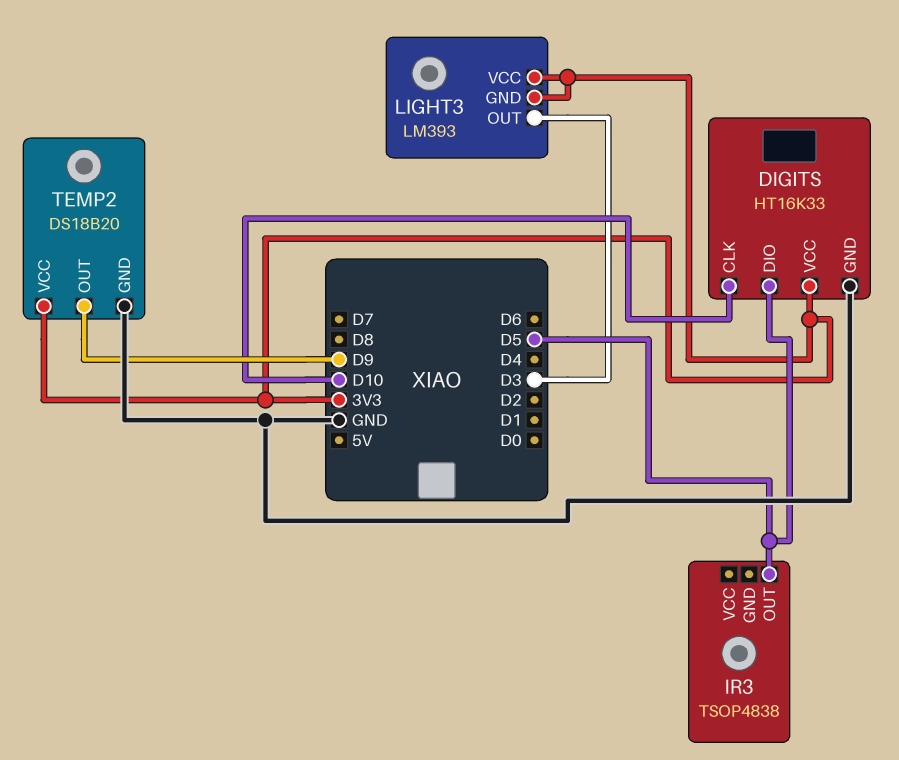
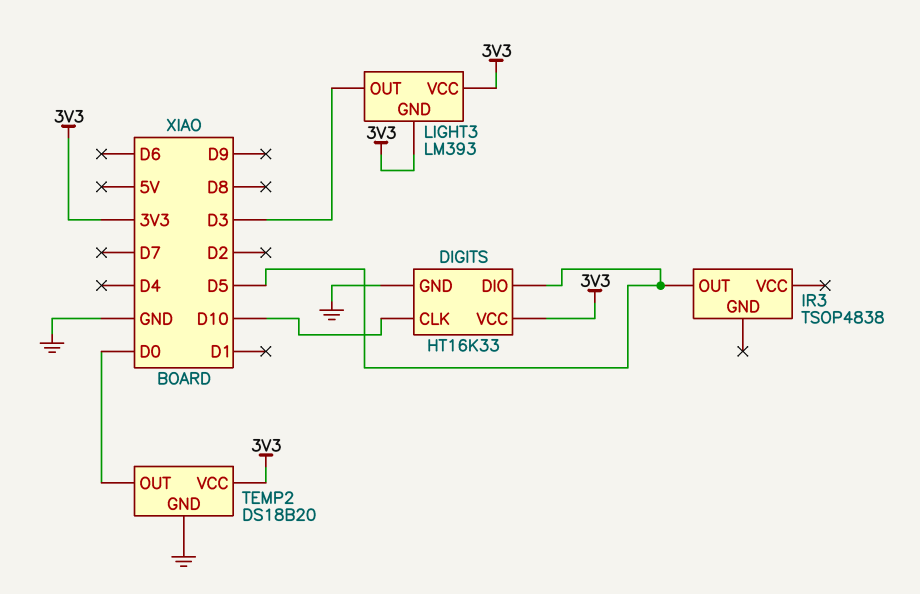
TEMP2 pin OUT: D9 -> D0

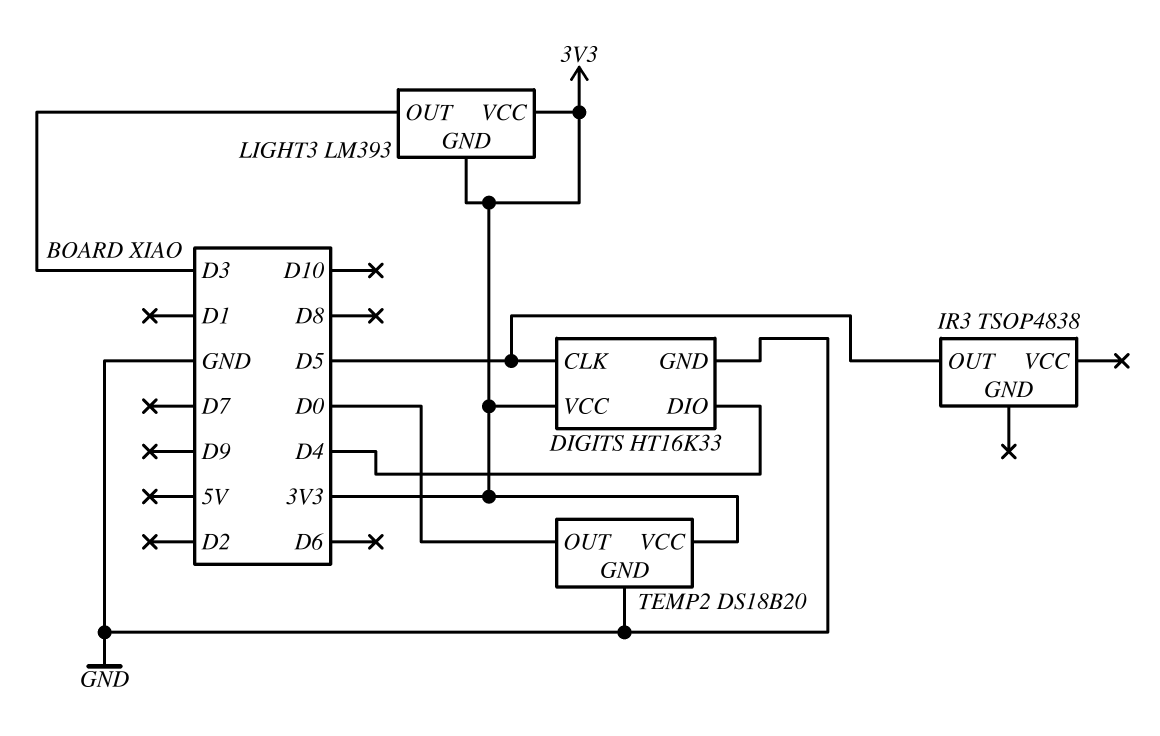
DIGITS pin CLK: D10 -> D5
DIGITS pin DIO: D5 -> D4

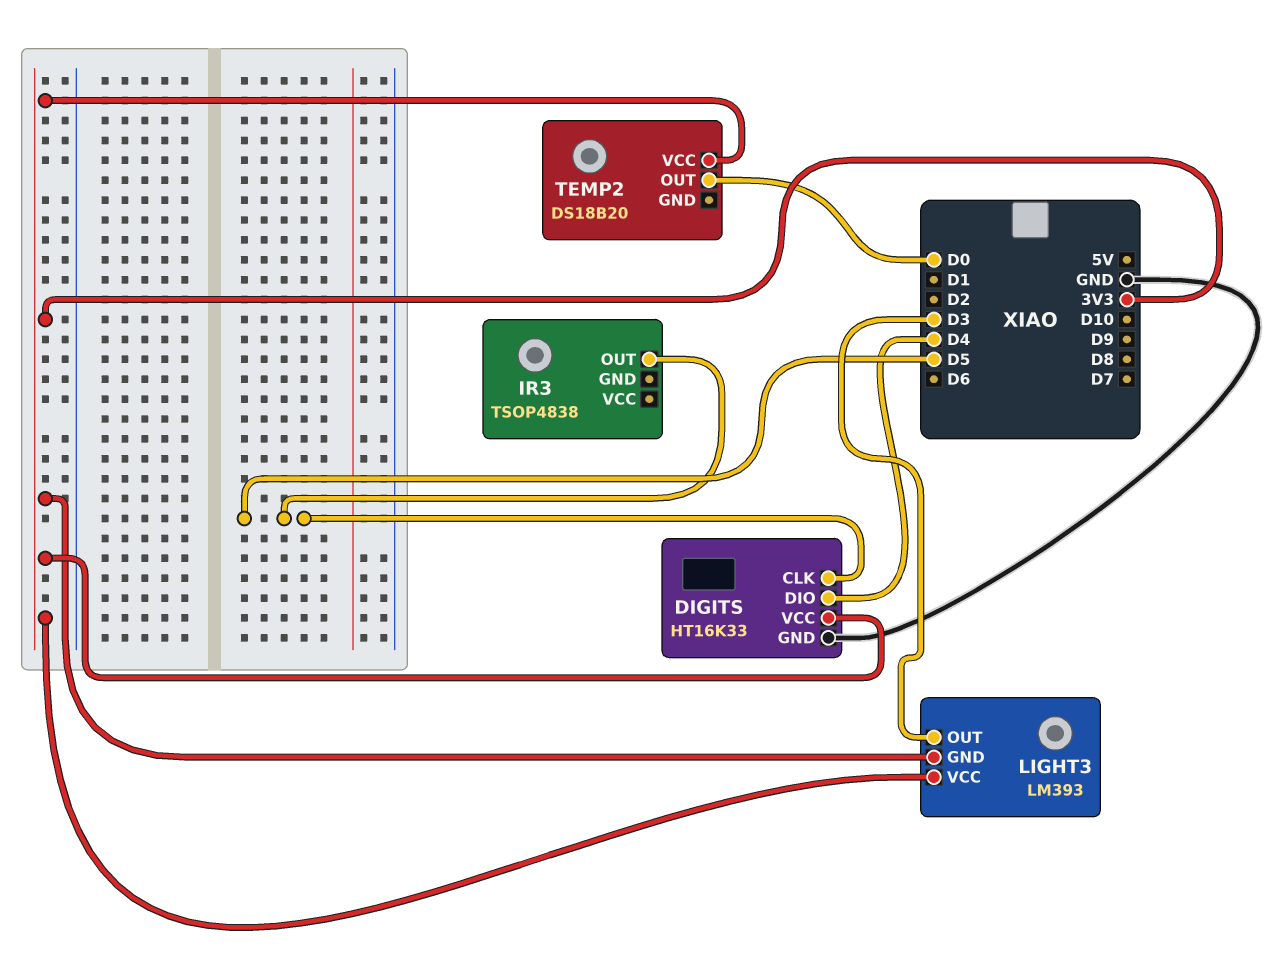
TEMP2 pin GND: GND -> none

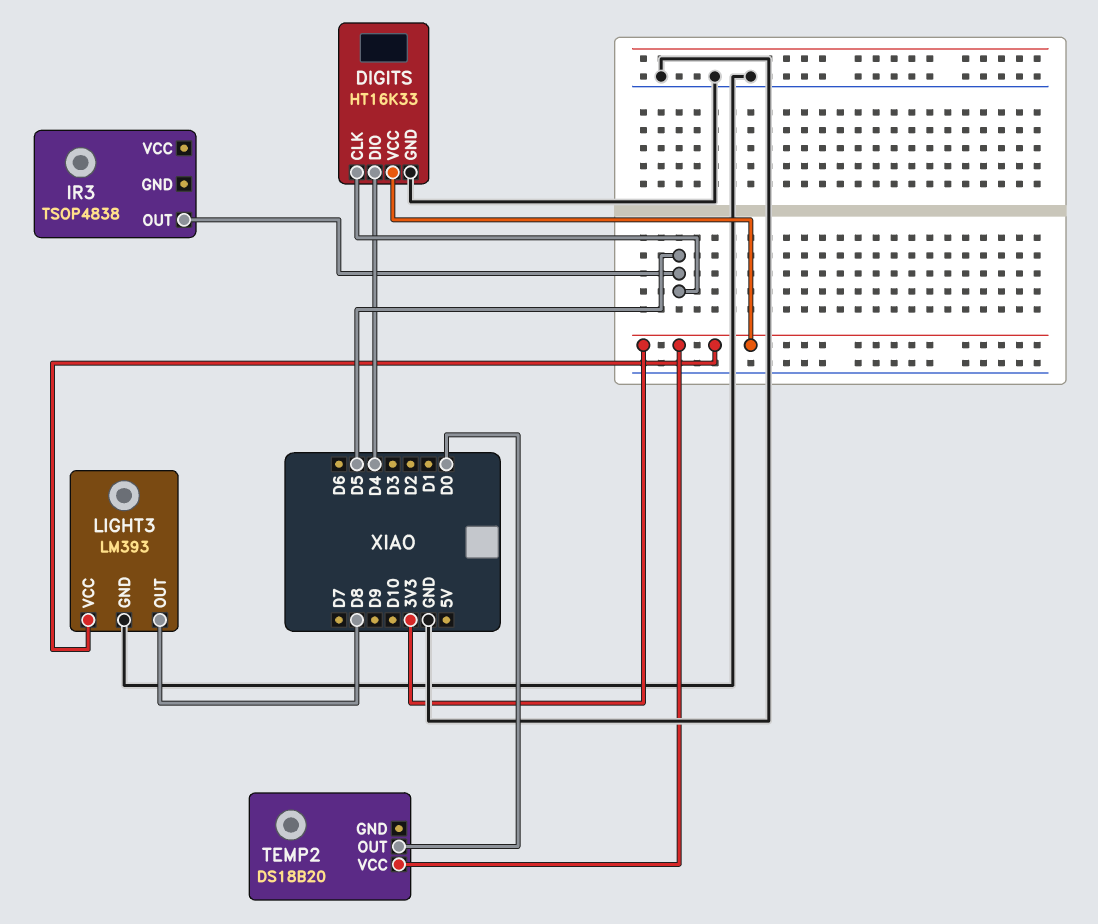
LIGHT3 pin GND: 3V3 -> GND
LIGHT3 pin OUT: D3 -> D8

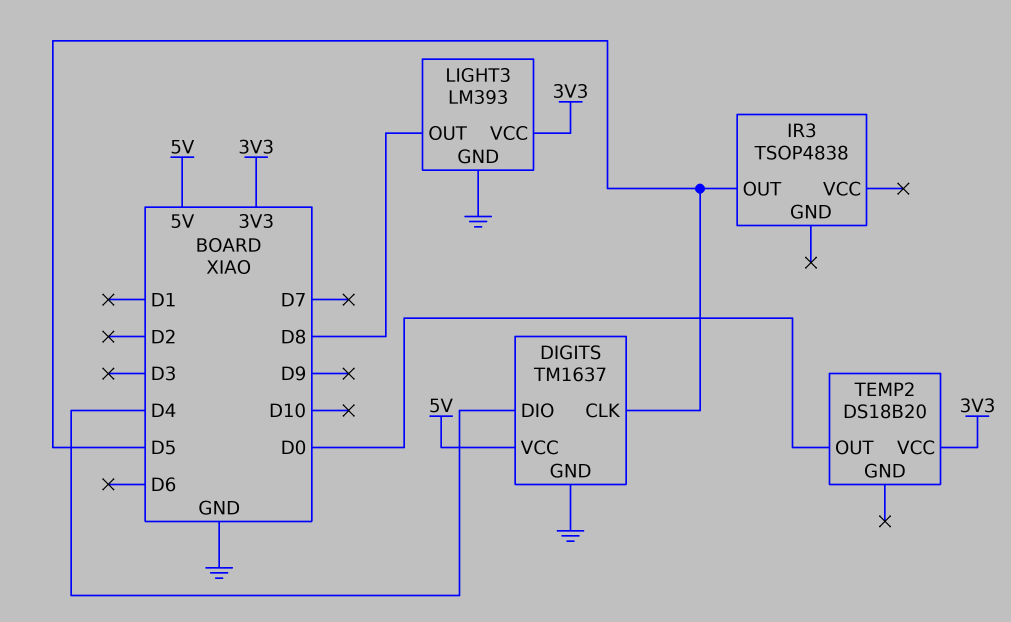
DIGITS: HT16K33 -> TM1637
DIGITS pin VCC: 3V3 -> 5V

